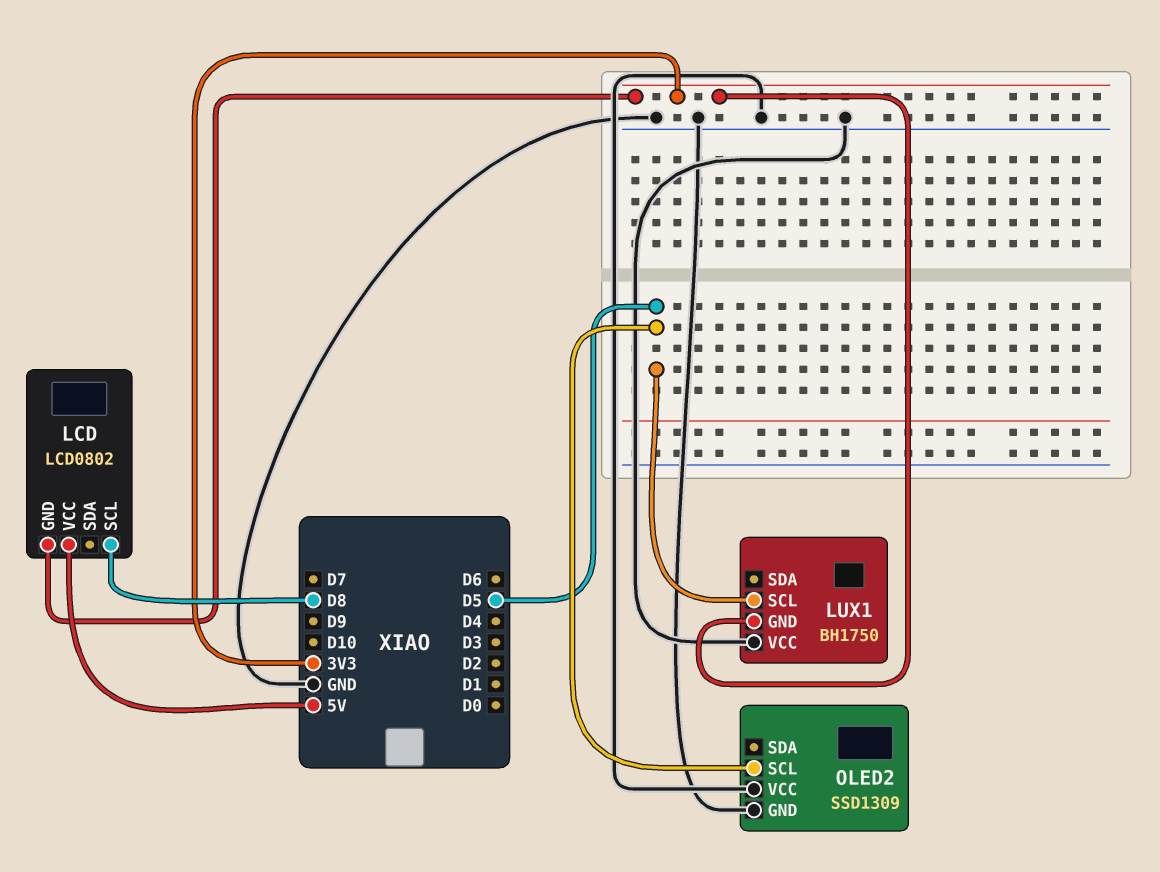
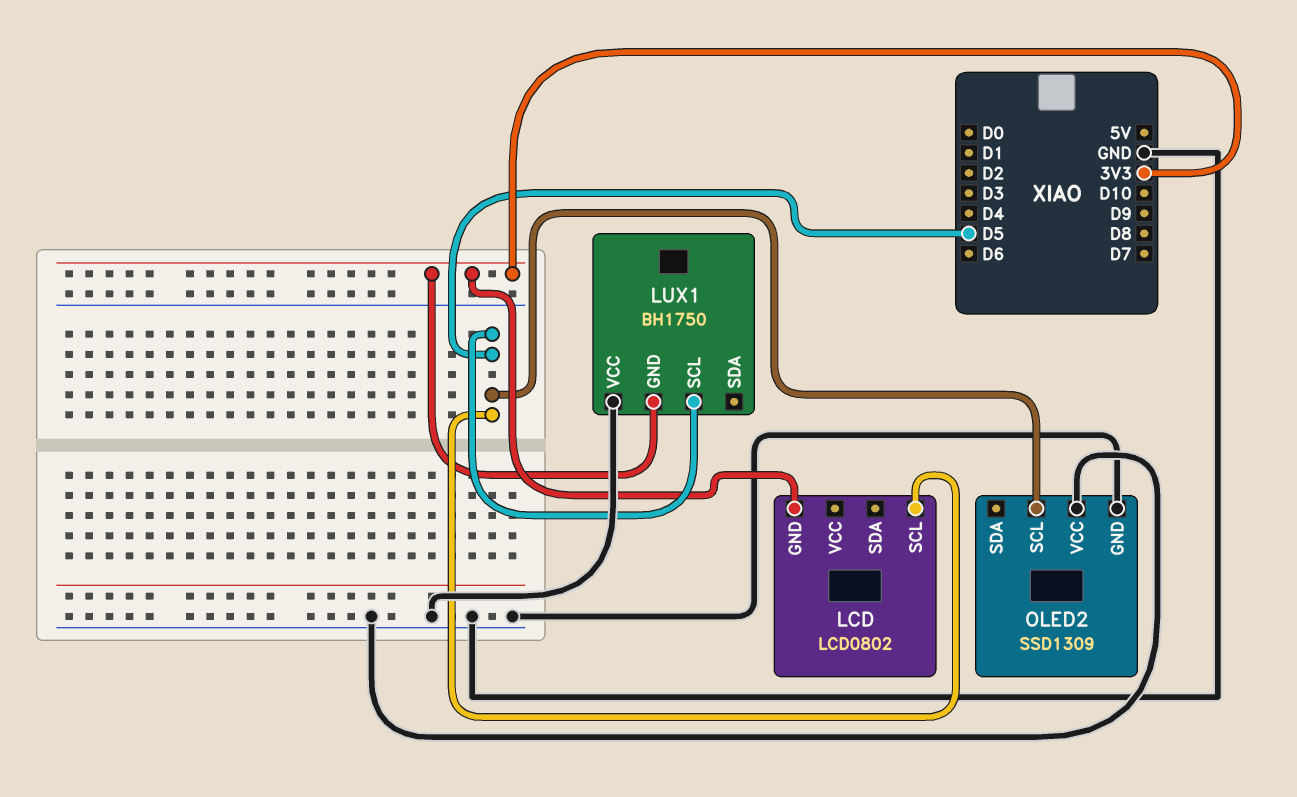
LCD pin SCL: D8 -> D5
LCD pin VCC: 5V -> none

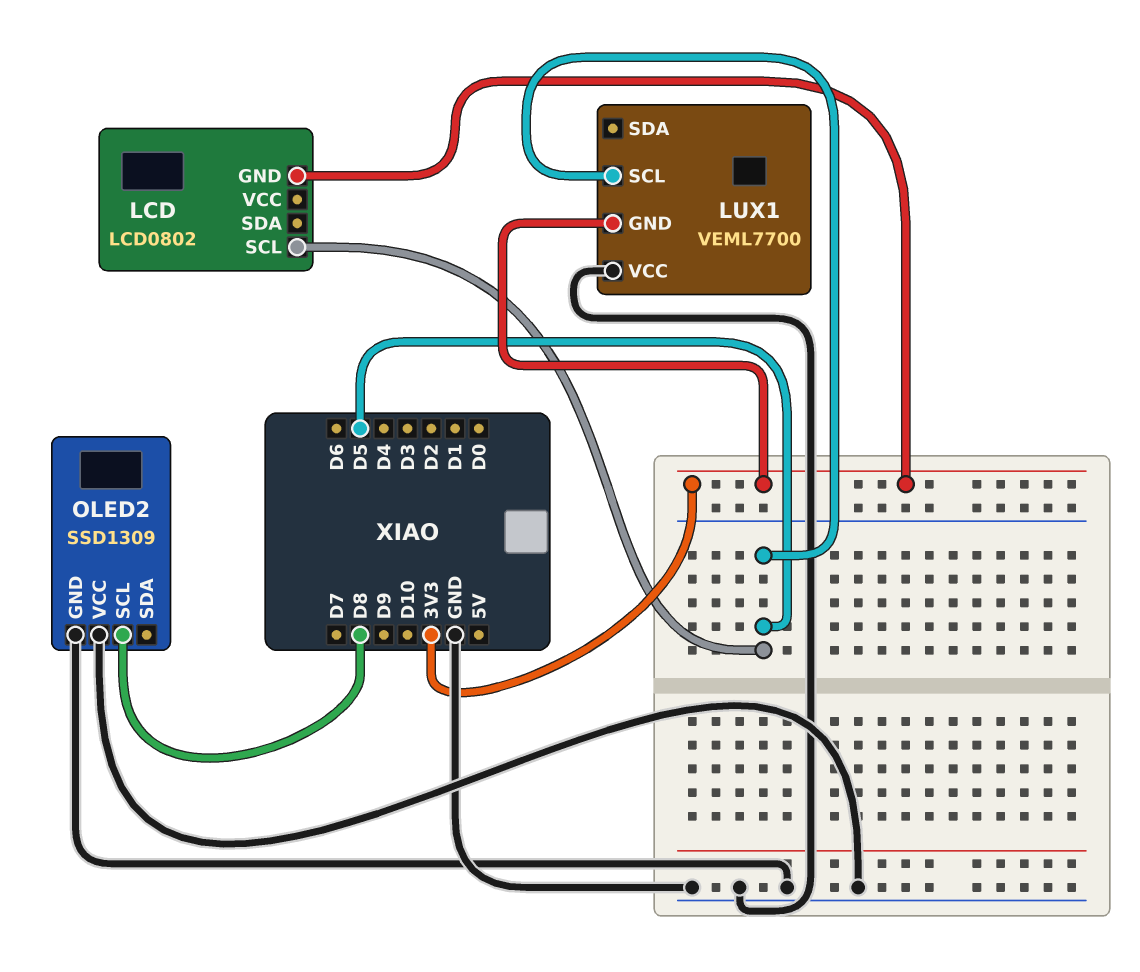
LUX1: BH1750 -> VEML7700
OLED2 pin SCL: D5 -> D8

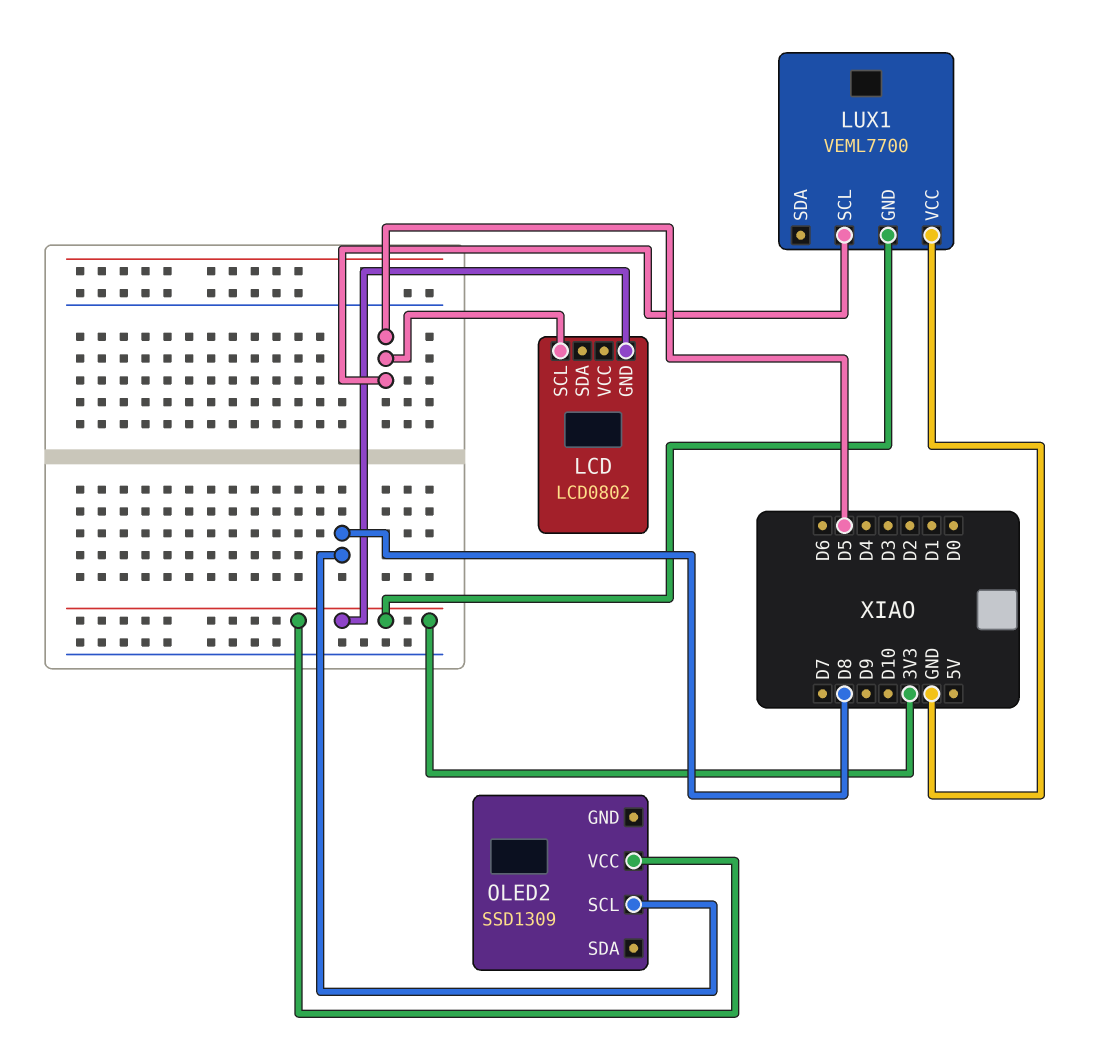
OLED2 pin GND: GND -> none
OLED2 pin VCC: GND -> 3V3

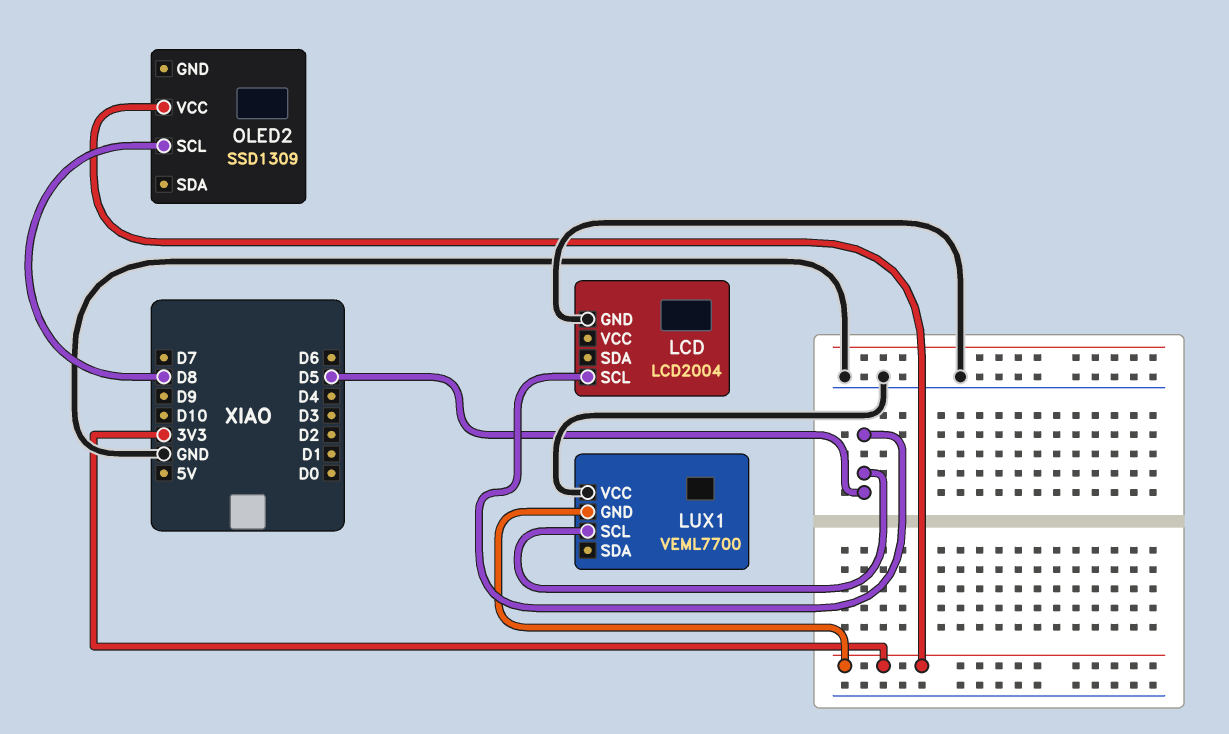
LCD: LCD0802 -> LCD2004
LCD pin GND: 3V3 -> GND

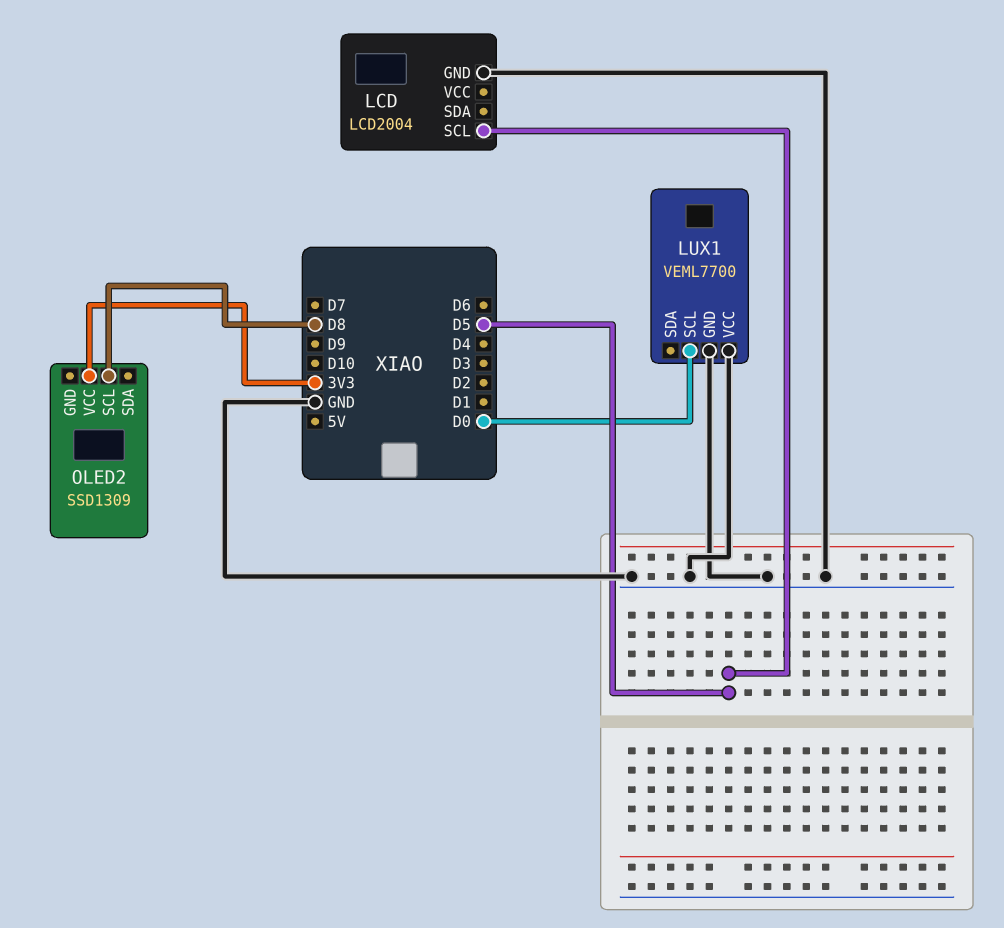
LUX1 pin GND: 3V3 -> GND
LUX1 pin SCL: D5 -> D0

